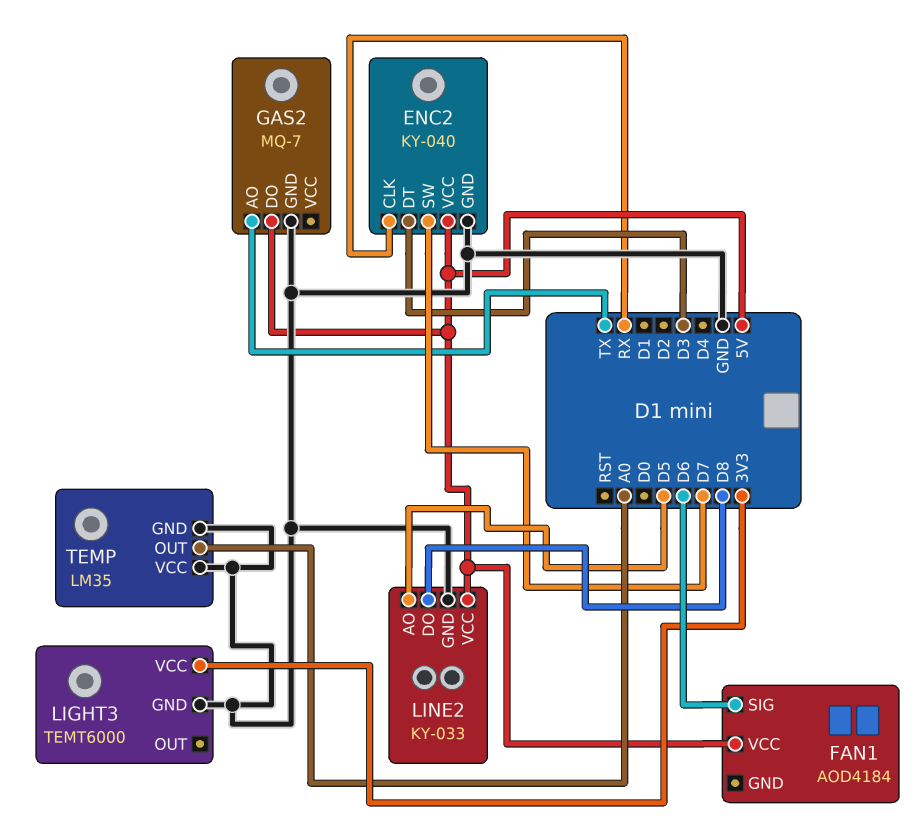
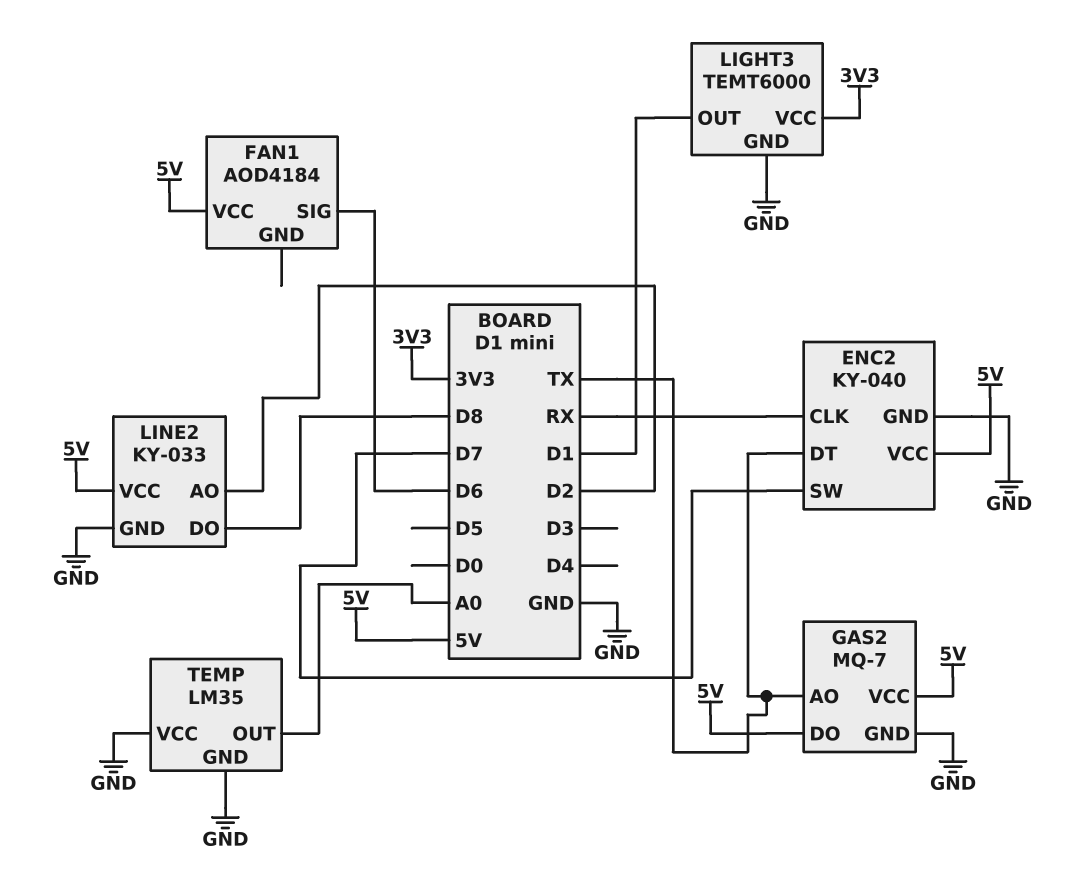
ENC2 pin DT: D3 -> TX
GAS2 pin VCC: none -> 5V
LIGHT3 pin OUT: none -> D1
LINE2 pin AO: D5 -> D2

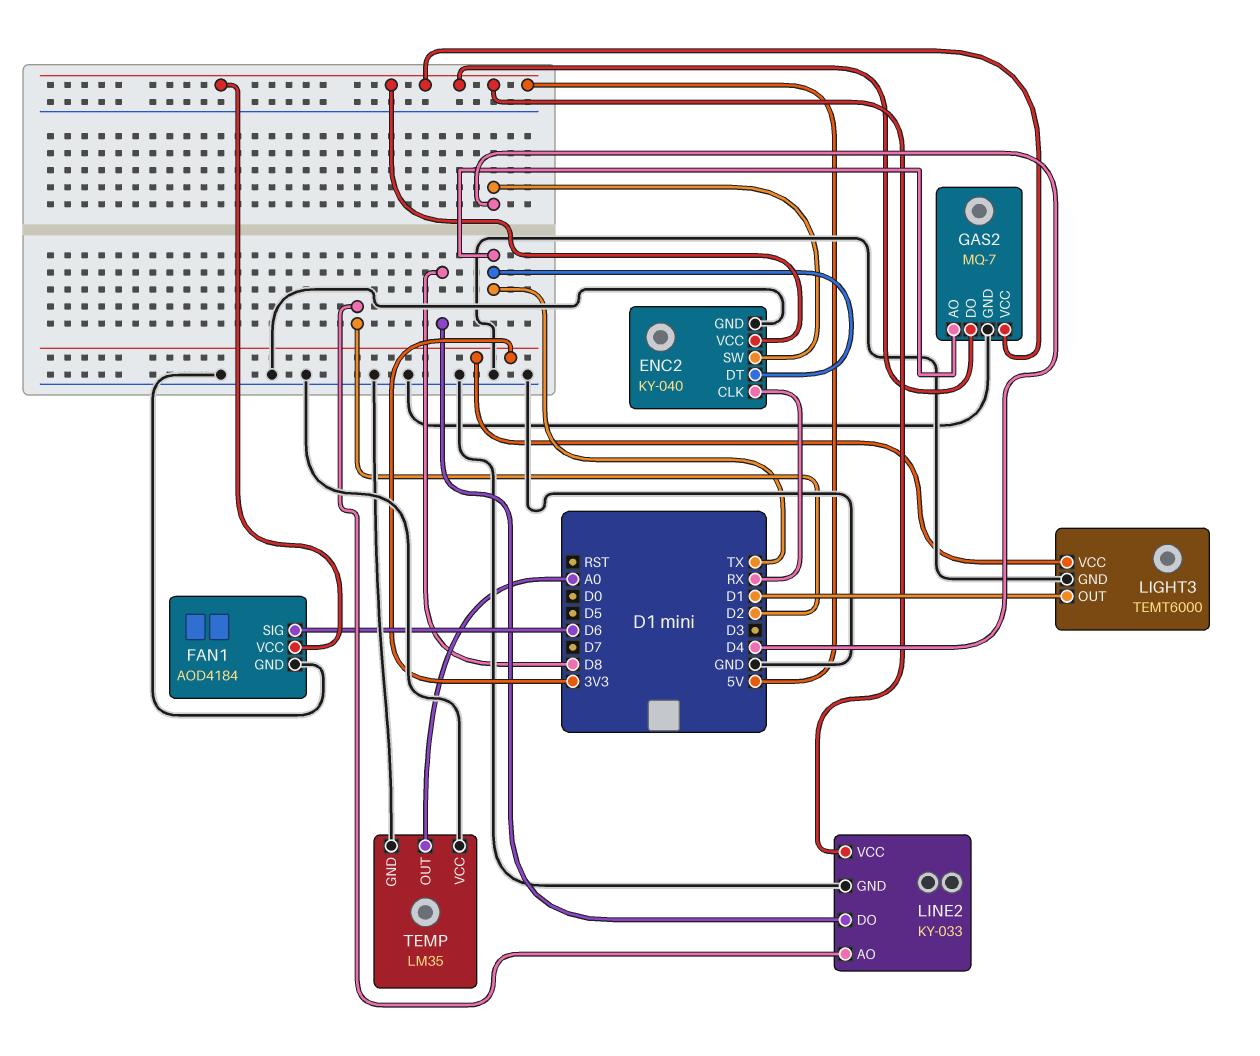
ENC2 pin SW: D7 -> D4
FAN1 pin GND: none -> GND

